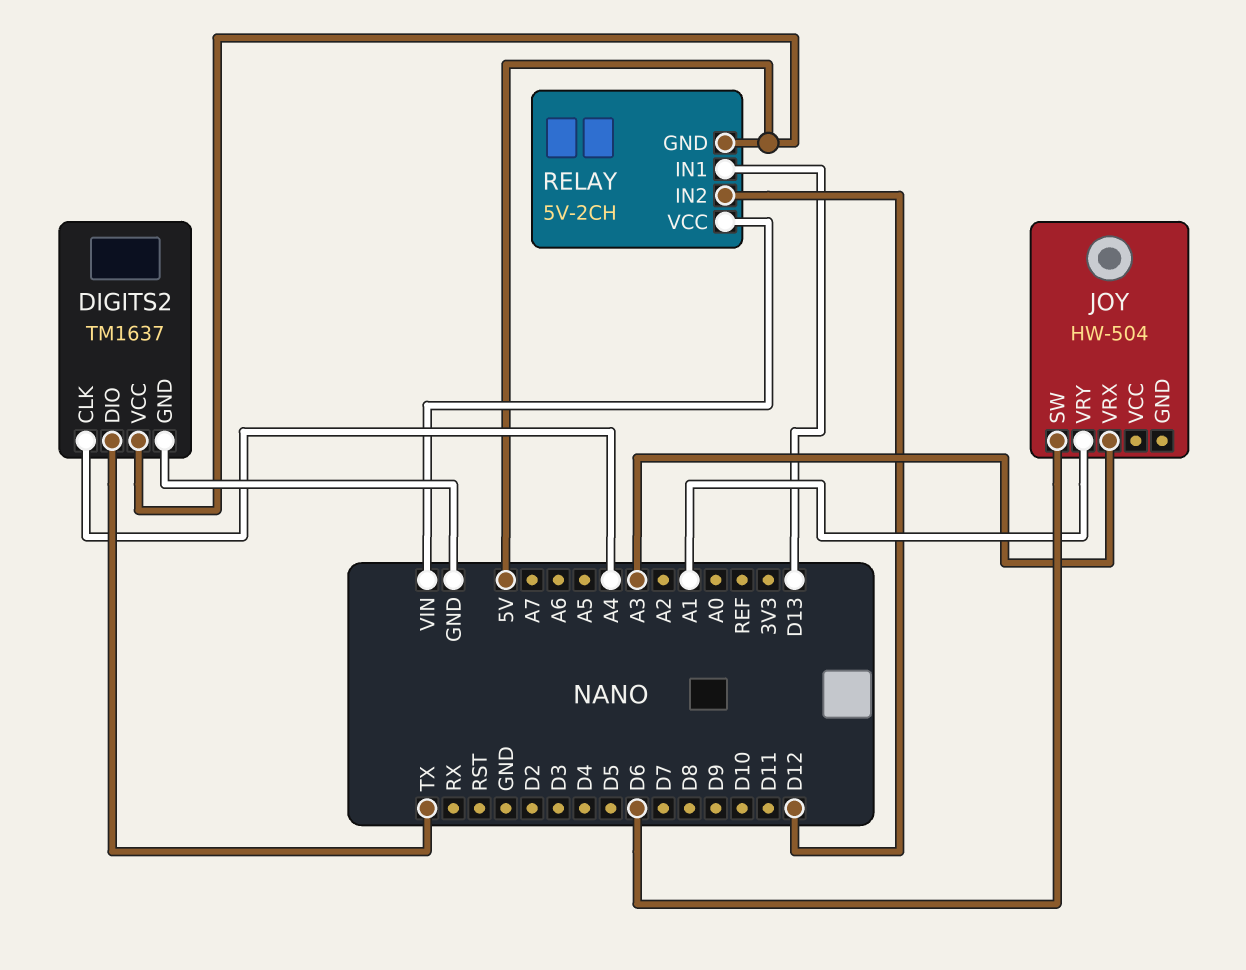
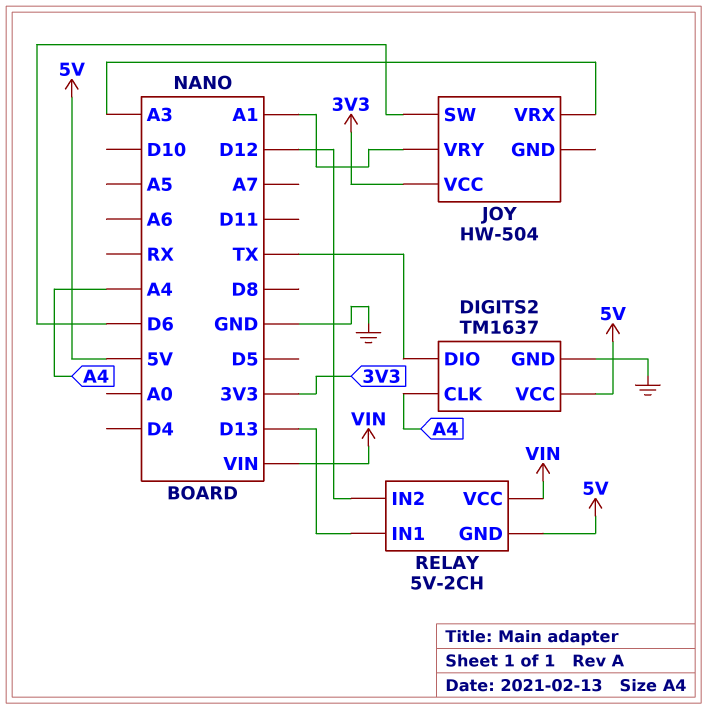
JOY pin VCC: none -> 3V3

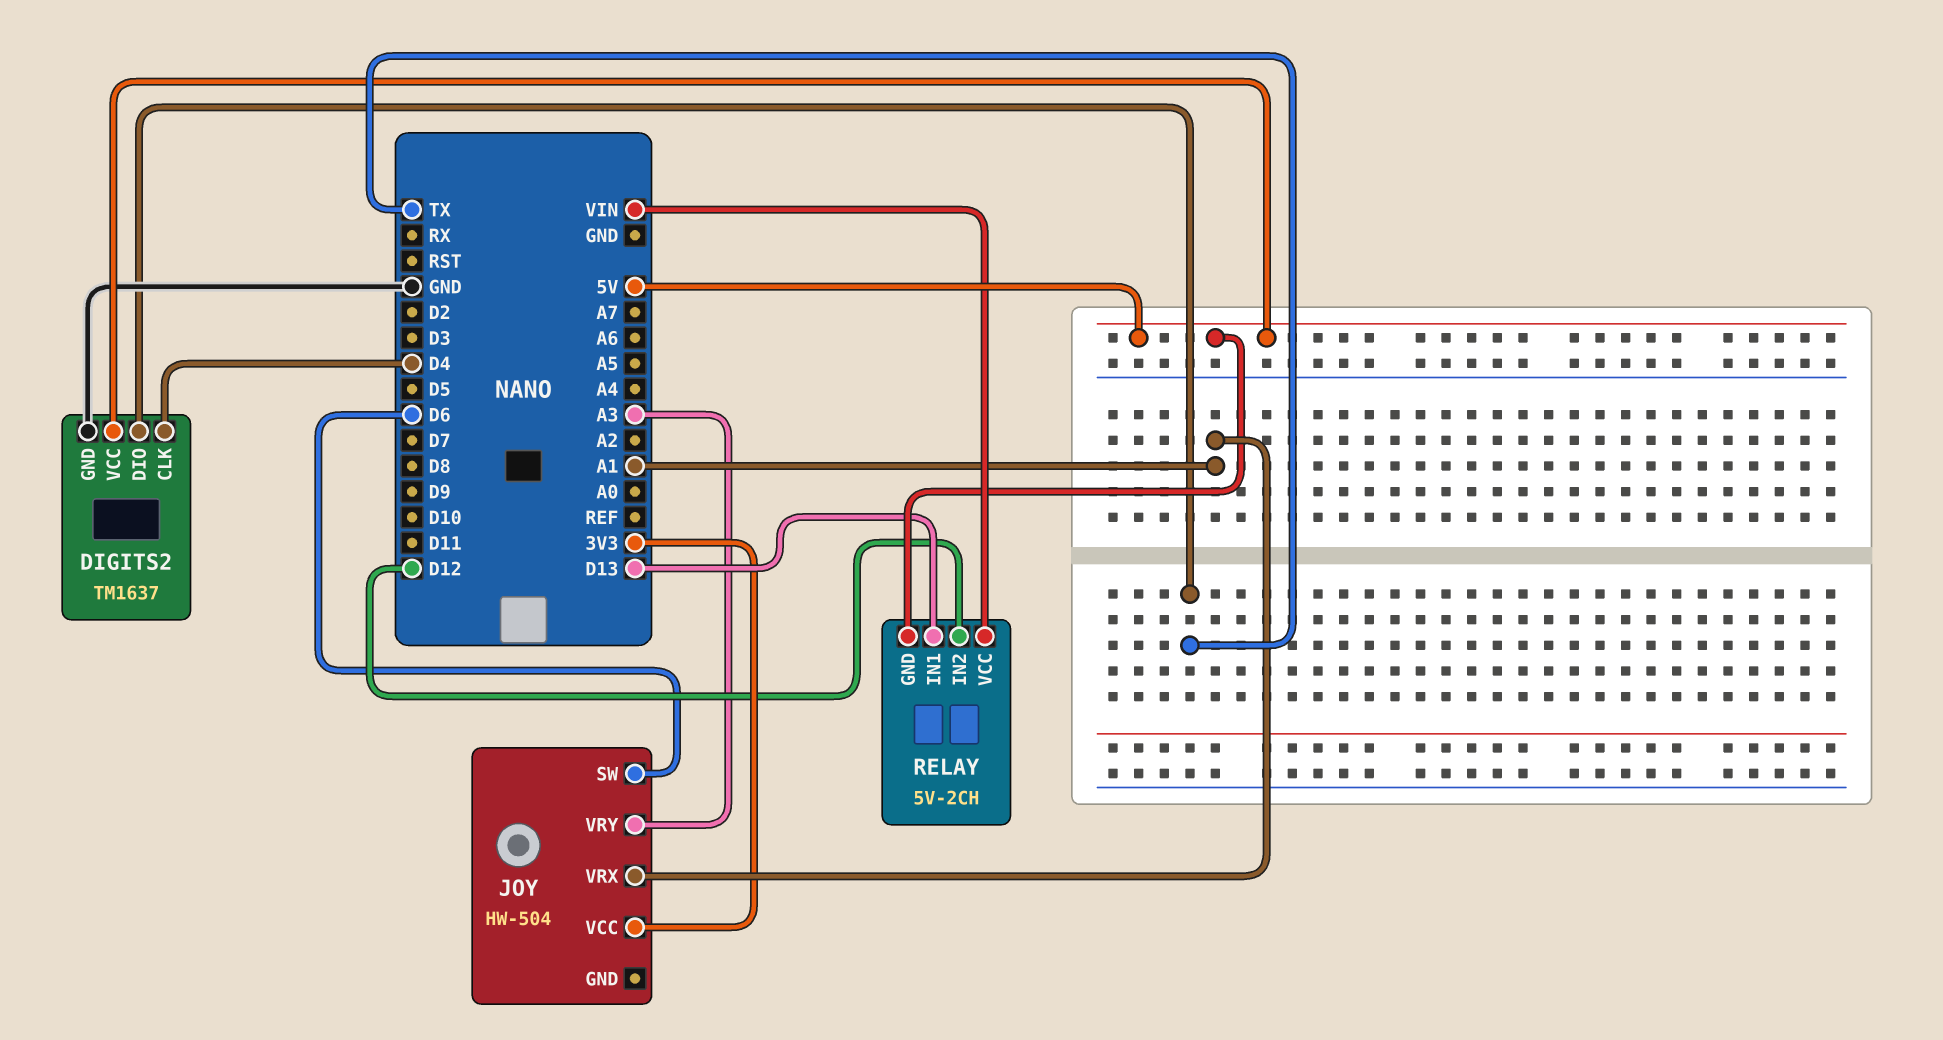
DIGITS2 pin CLK: A4 -> D4
JOY pin VRX: A3 -> A1
JOY pin VRY: A1 -> A3

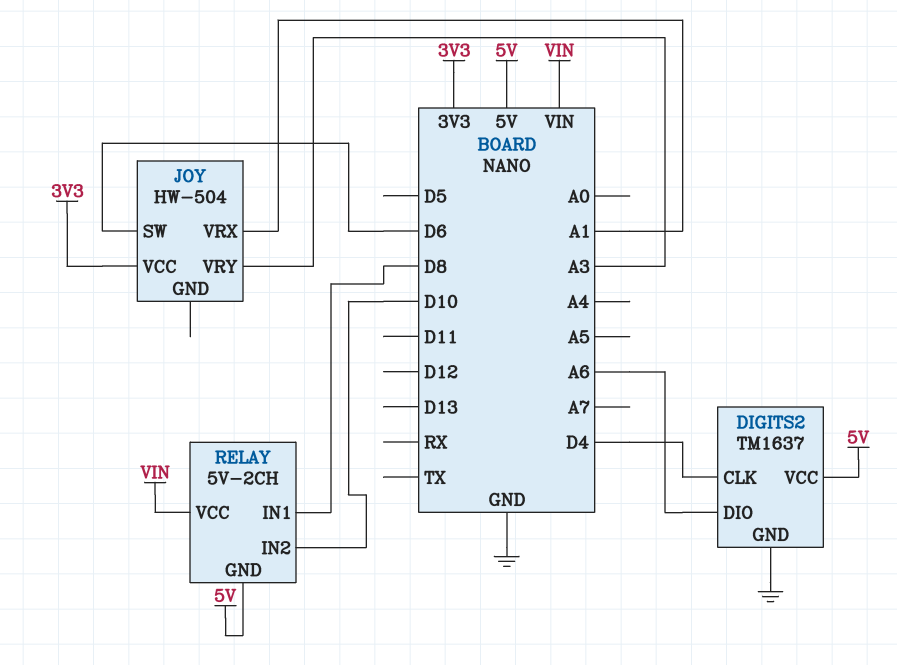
DIGITS2 pin DIO: TX -> A6
RELAY pin IN1: D13 -> D8
RELAY pin IN2: D12 -> D10

